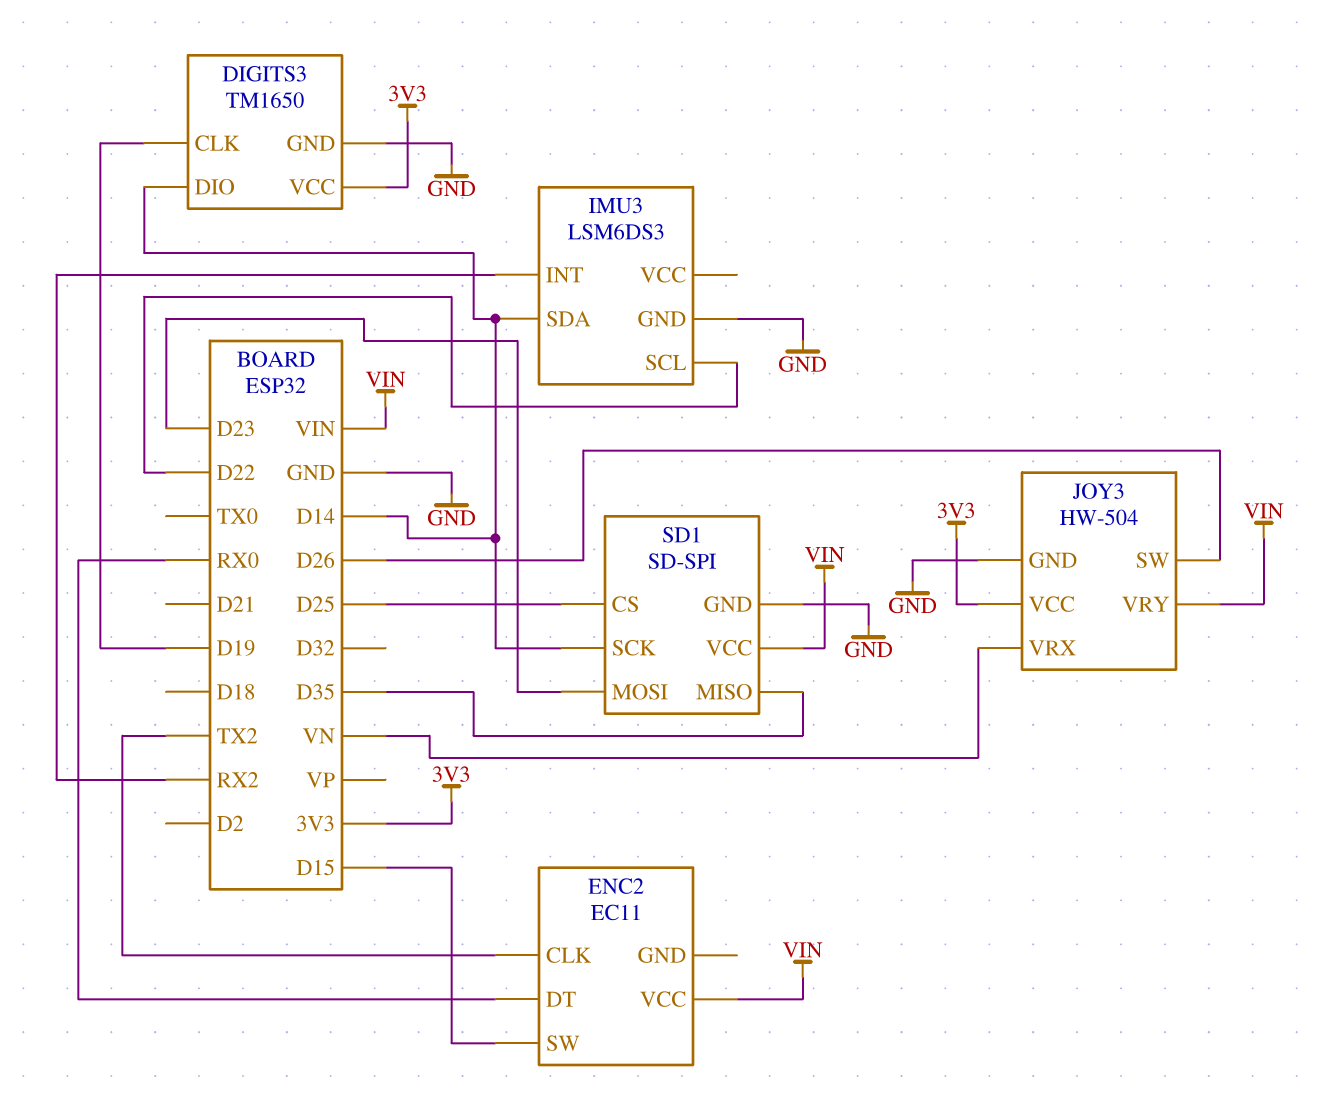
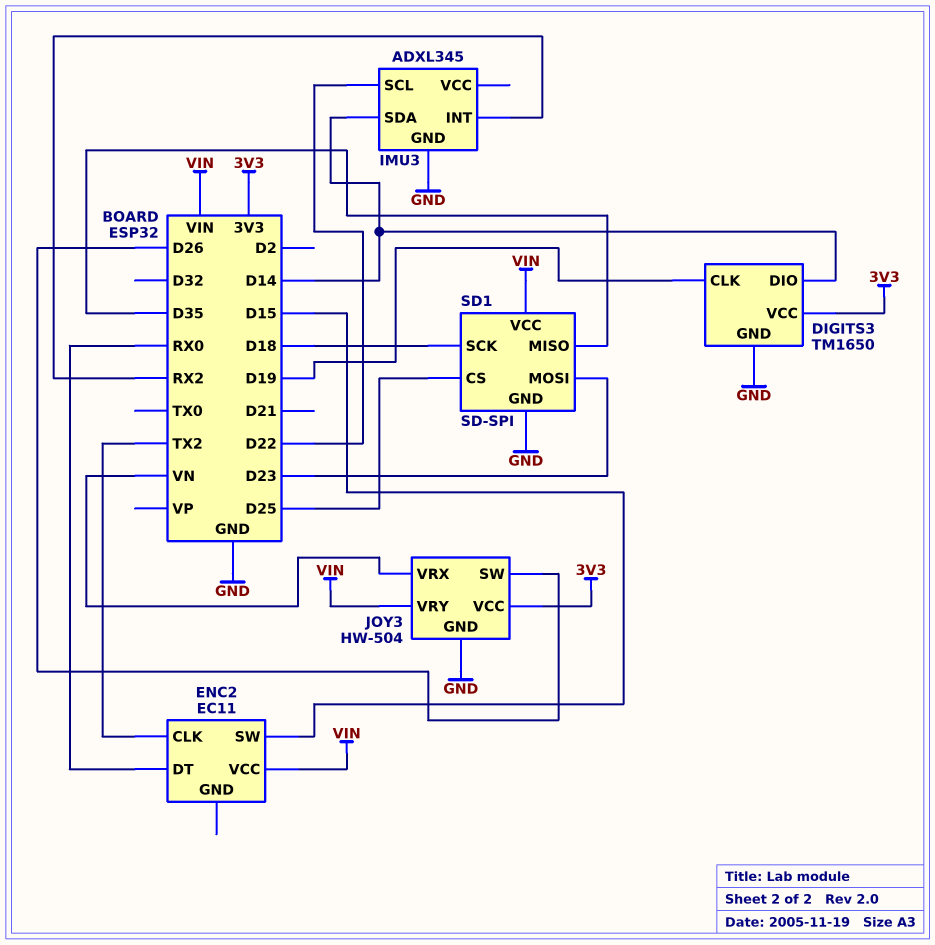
IMU3: LSM6DS3 -> ADXL345
SD1 pin SCK: D14 -> D18

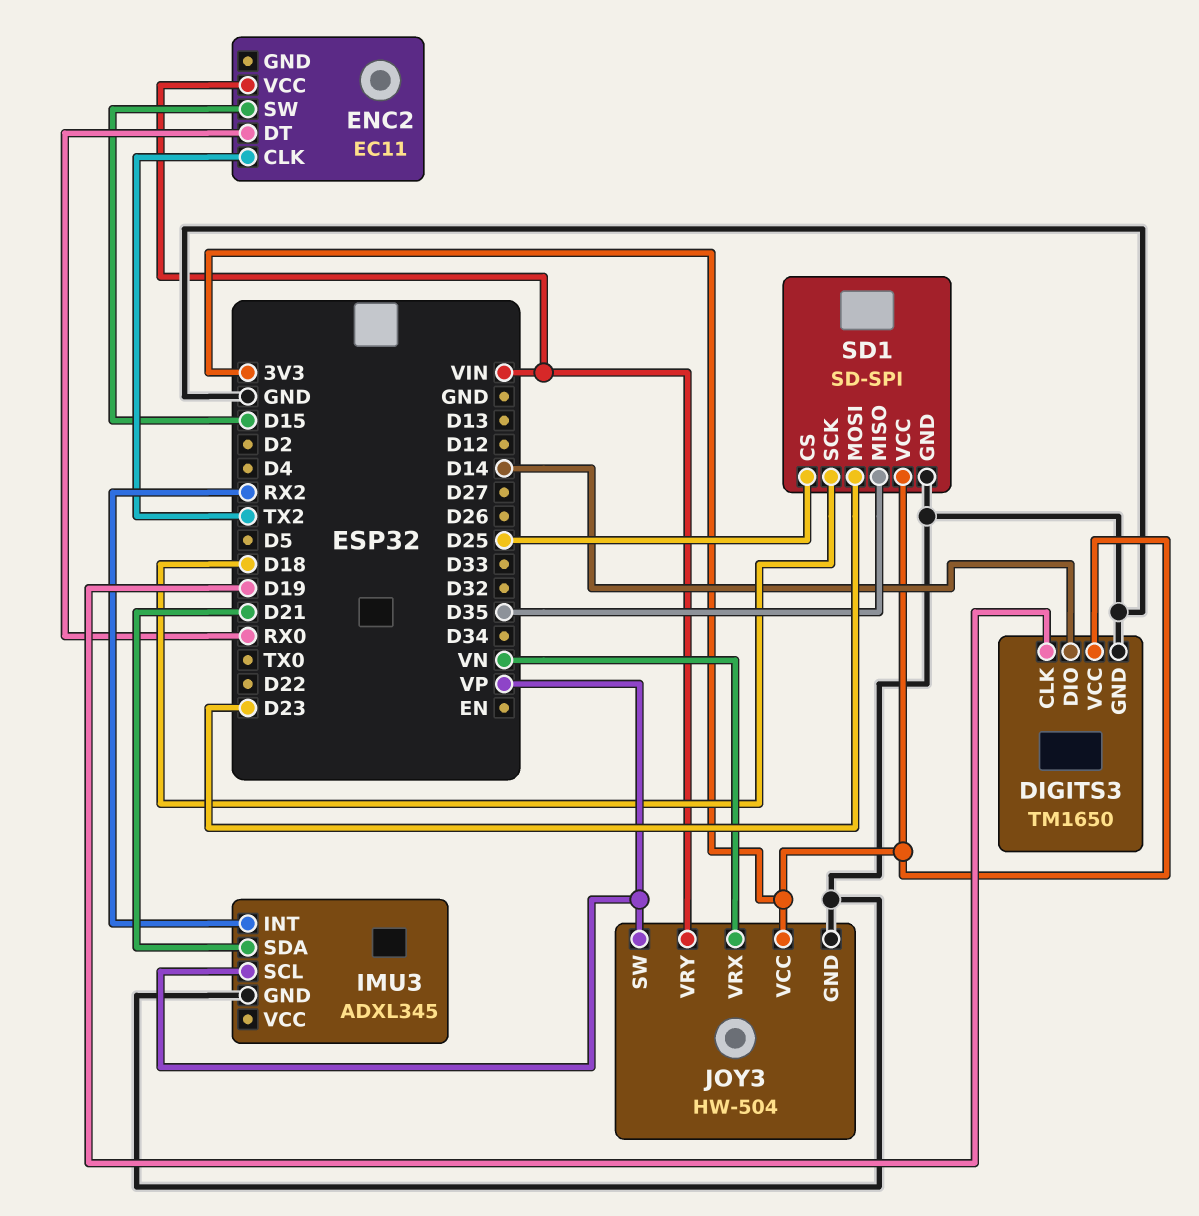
IMU3 pin SCL: D22 -> VP
IMU3 pin SDA: D14 -> D21
JOY3 pin SW: D26 -> VP
SD1 pin VCC: VIN -> 3V3

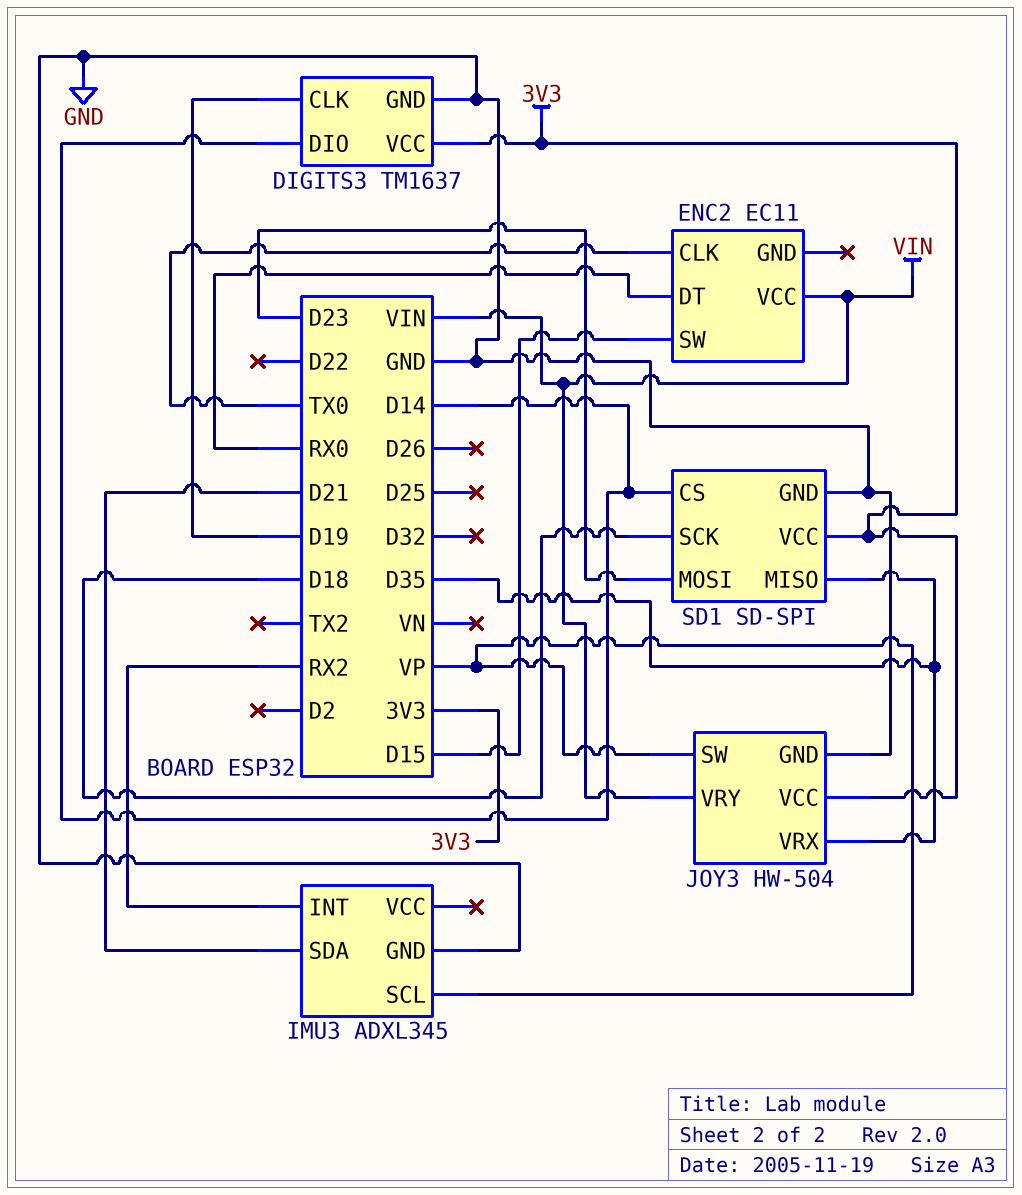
DIGITS3: TM1650 -> TM1637
ENC2 pin CLK: TX2 -> TX0
JOY3 pin VRX: VN -> D35
SD1 pin CS: D25 -> D14

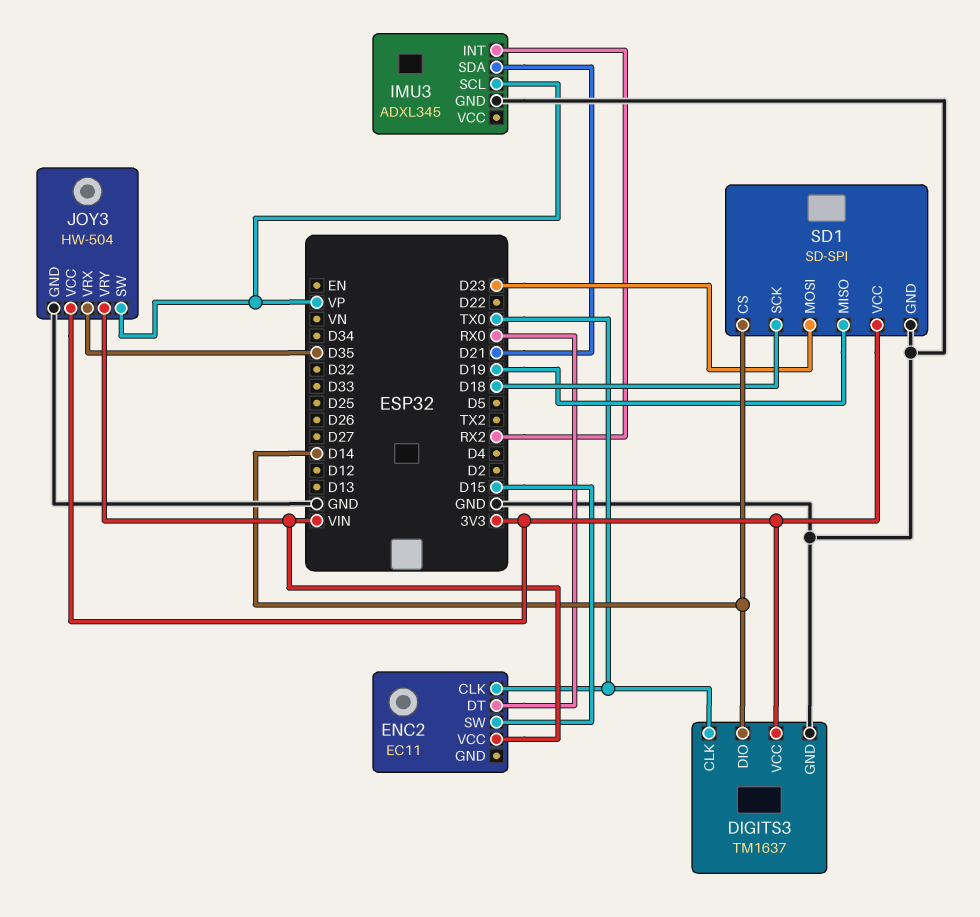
DIGITS3 pin CLK: D19 -> TX0
SD1 pin MISO: D35 -> D19

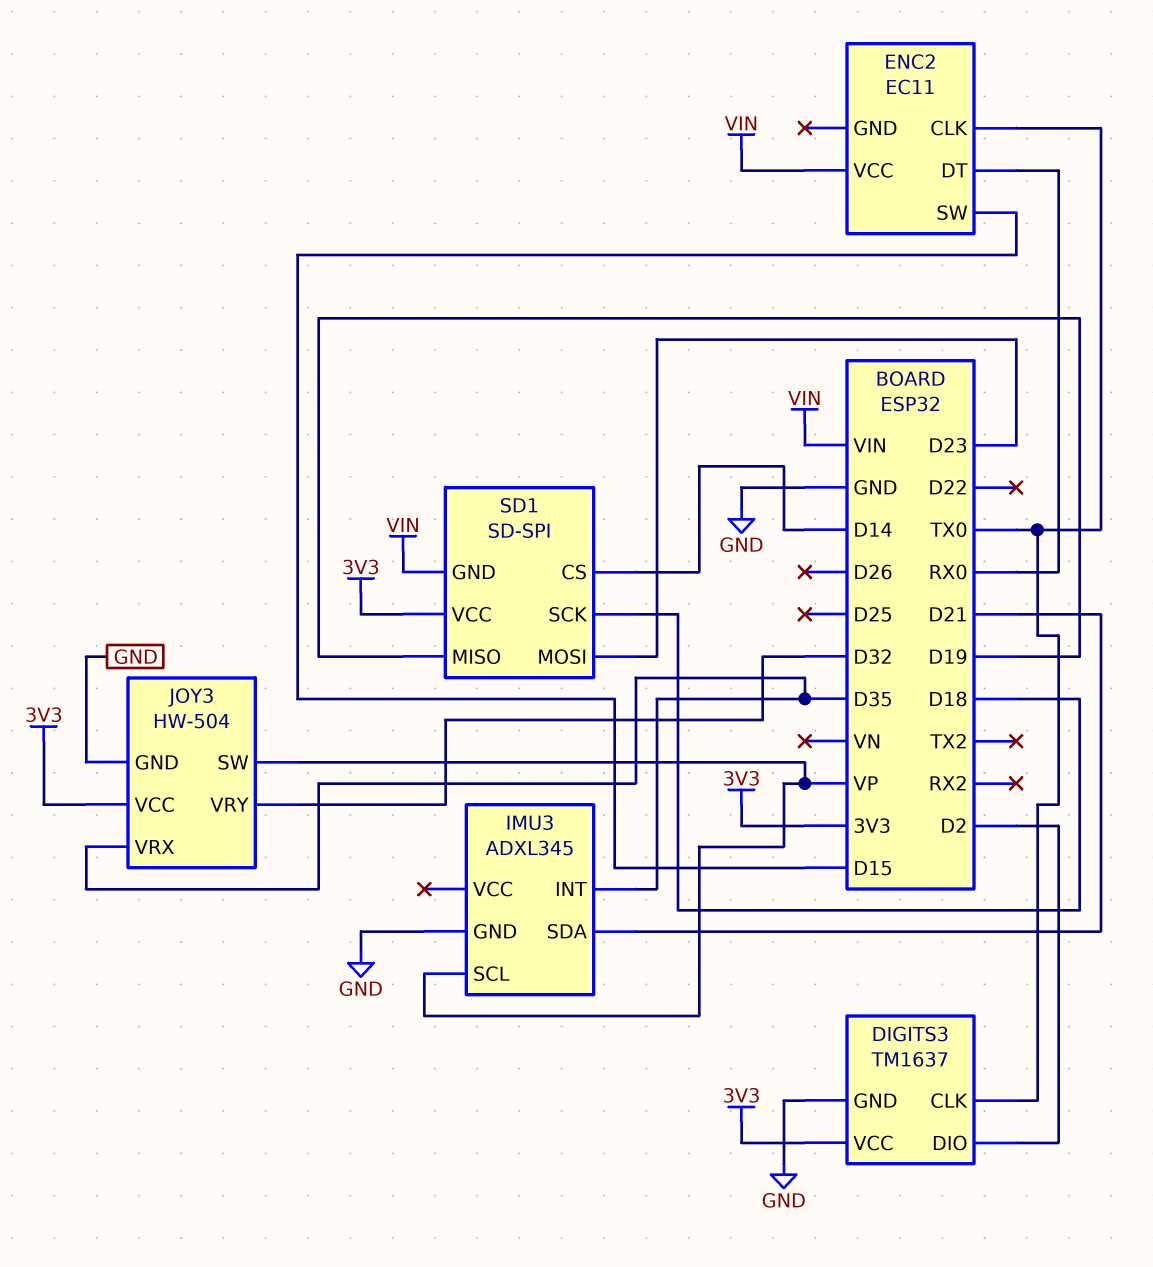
DIGITS3 pin DIO: D14 -> D2
IMU3 pin INT: RX2 -> D35
JOY3 pin VRY: VIN -> D32
SD1 pin GND: GND -> VIN

